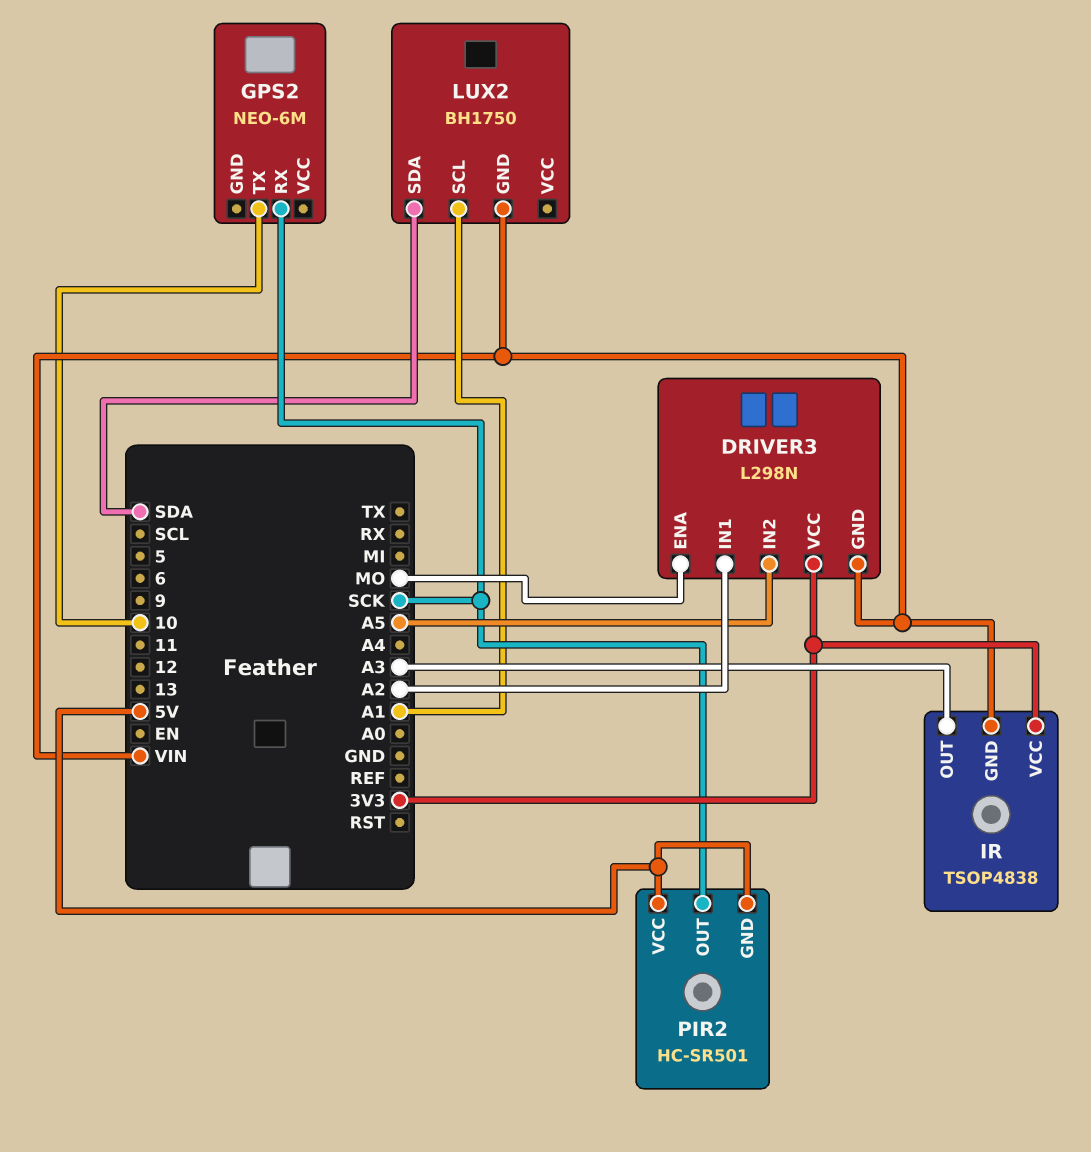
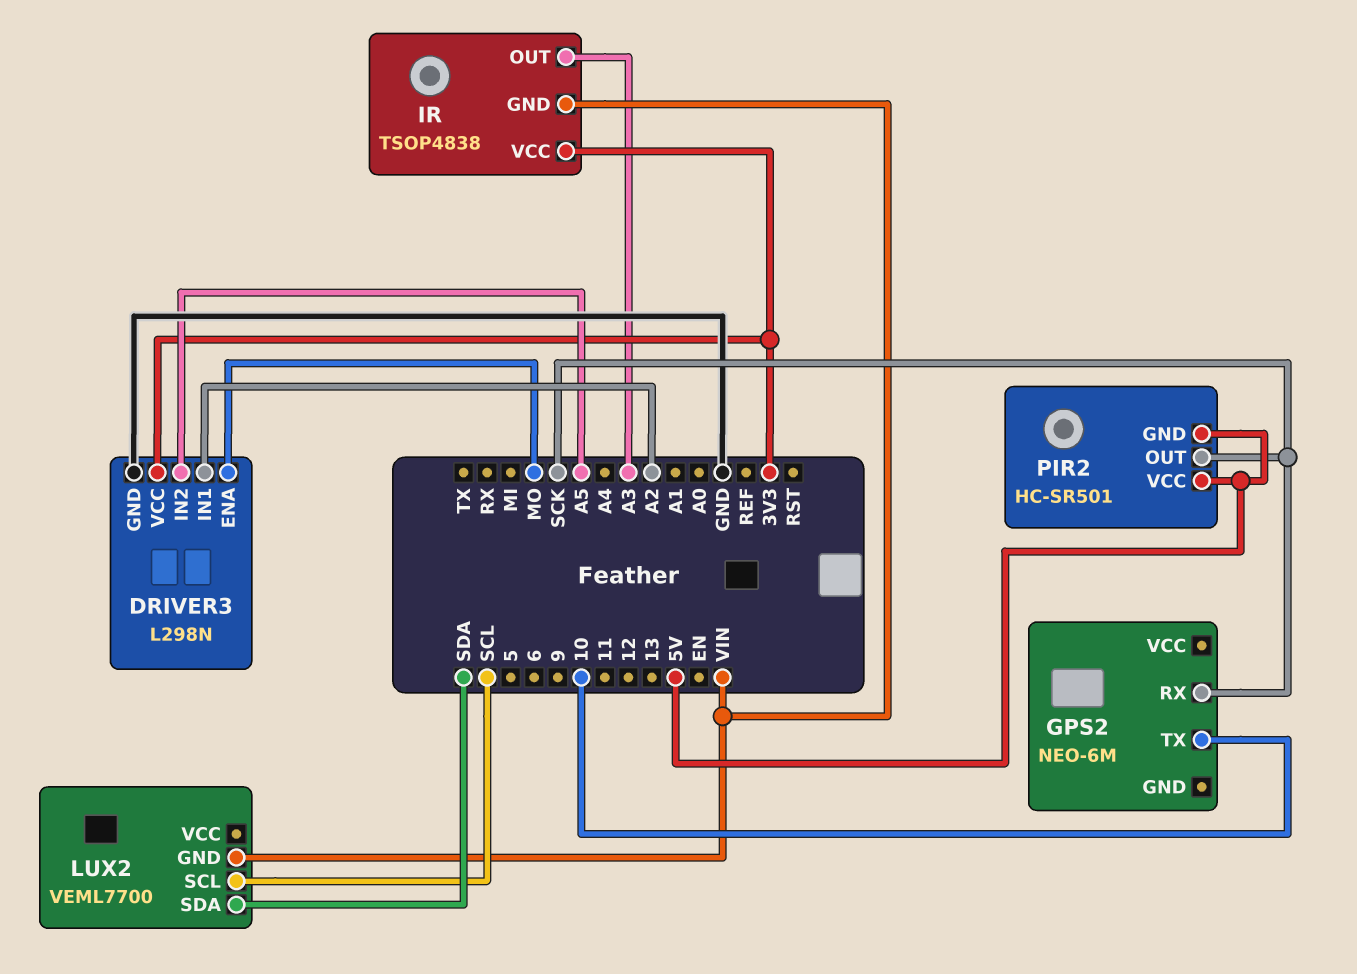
DRIVER3 pin GND: VIN -> GND
LUX2: BH1750 -> VEML7700
LUX2 pin SCL: A1 -> SCL

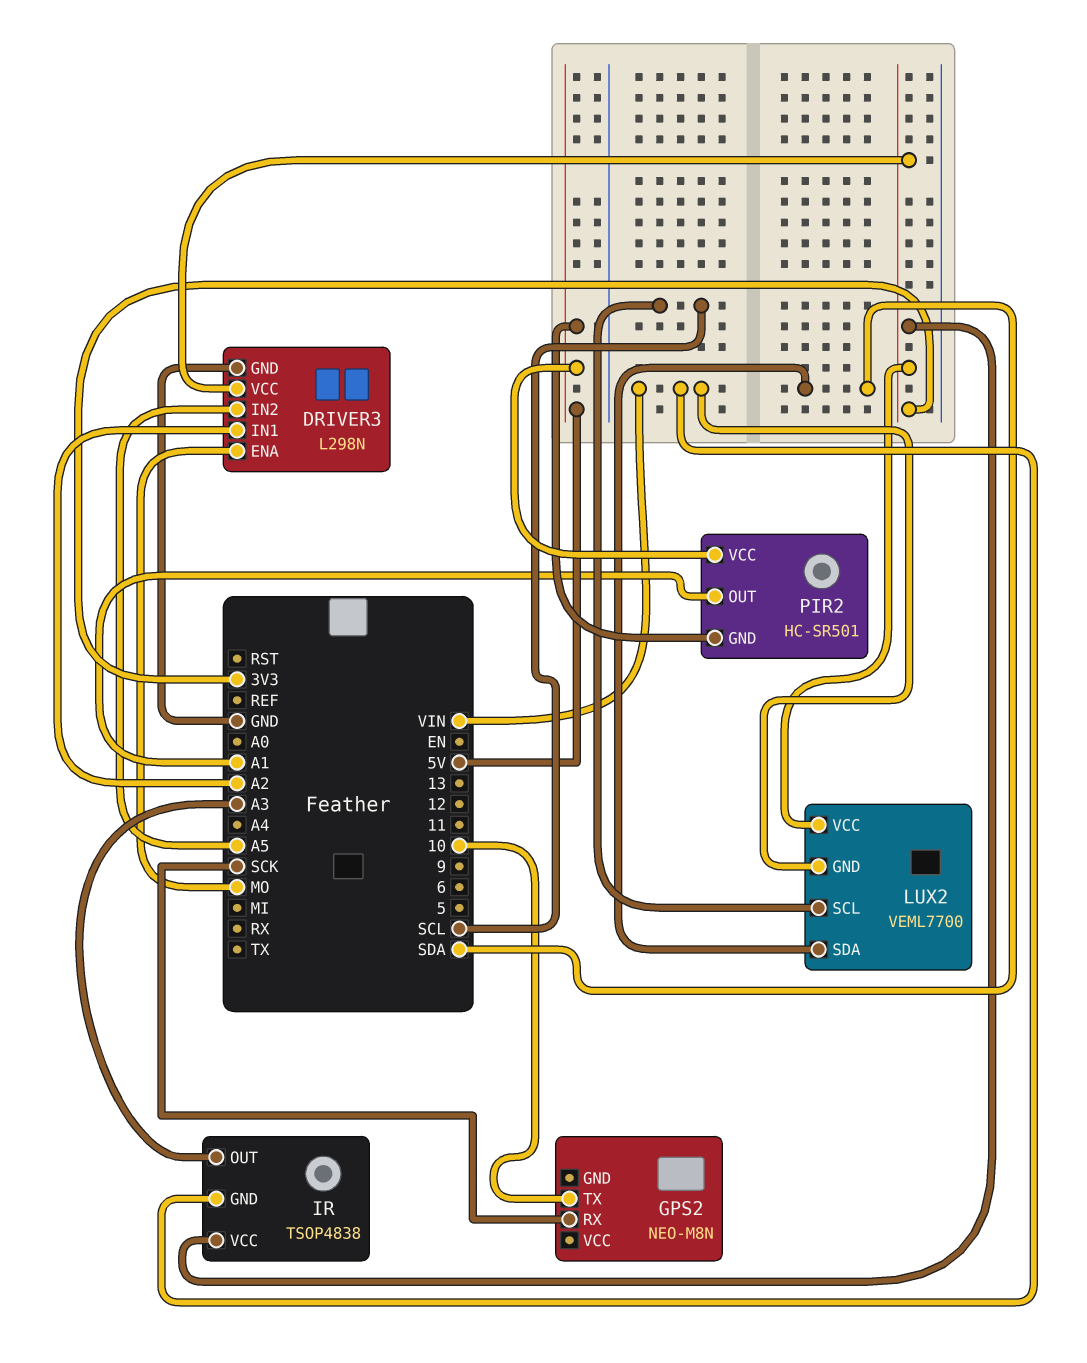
GPS2: NEO-6M -> NEO-M8N
LUX2 pin VCC: none -> 3V3
PIR2 pin OUT: SCK -> A1

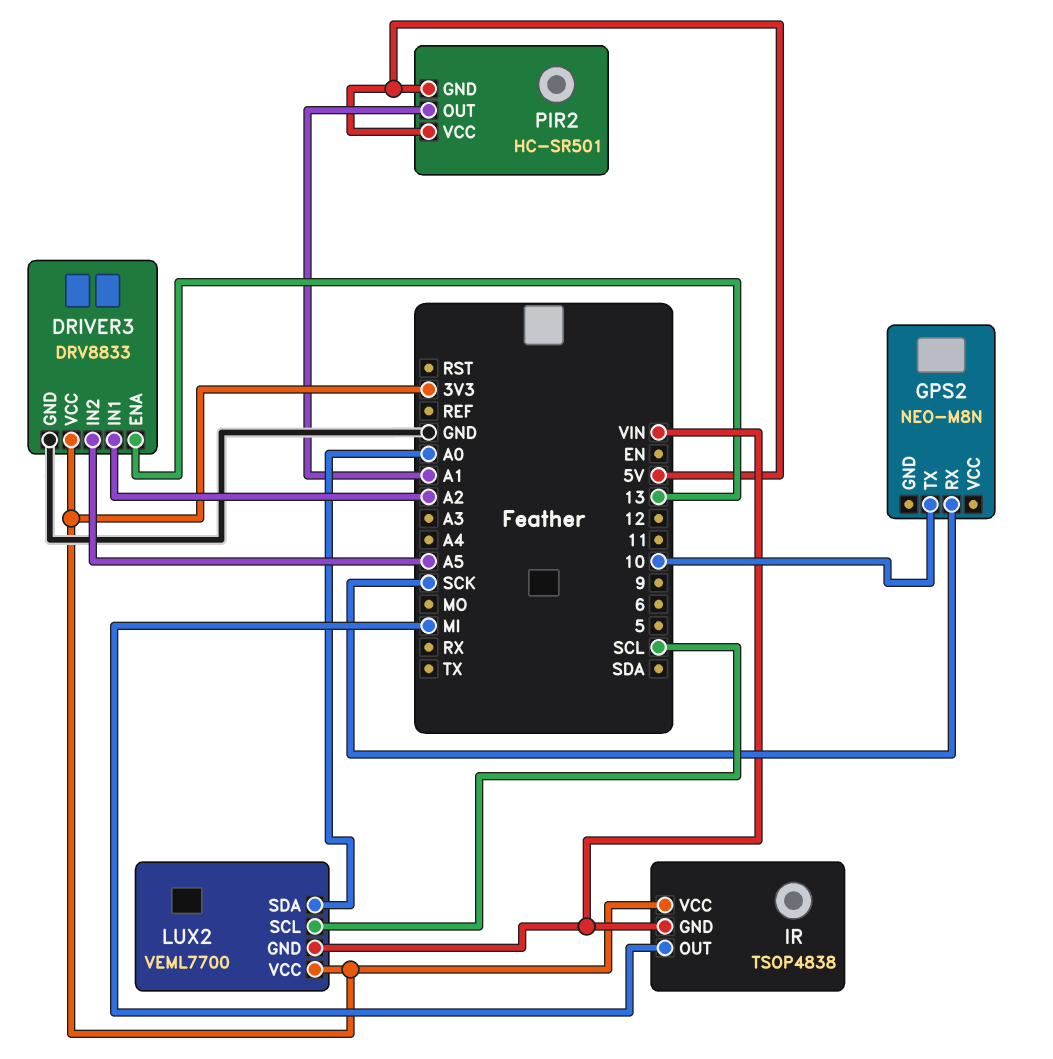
DRIVER3: L298N -> DRV8833
DRIVER3 pin ENA: MO -> 13
IR pin OUT: A3 -> MI
LUX2 pin SDA: SDA -> A0

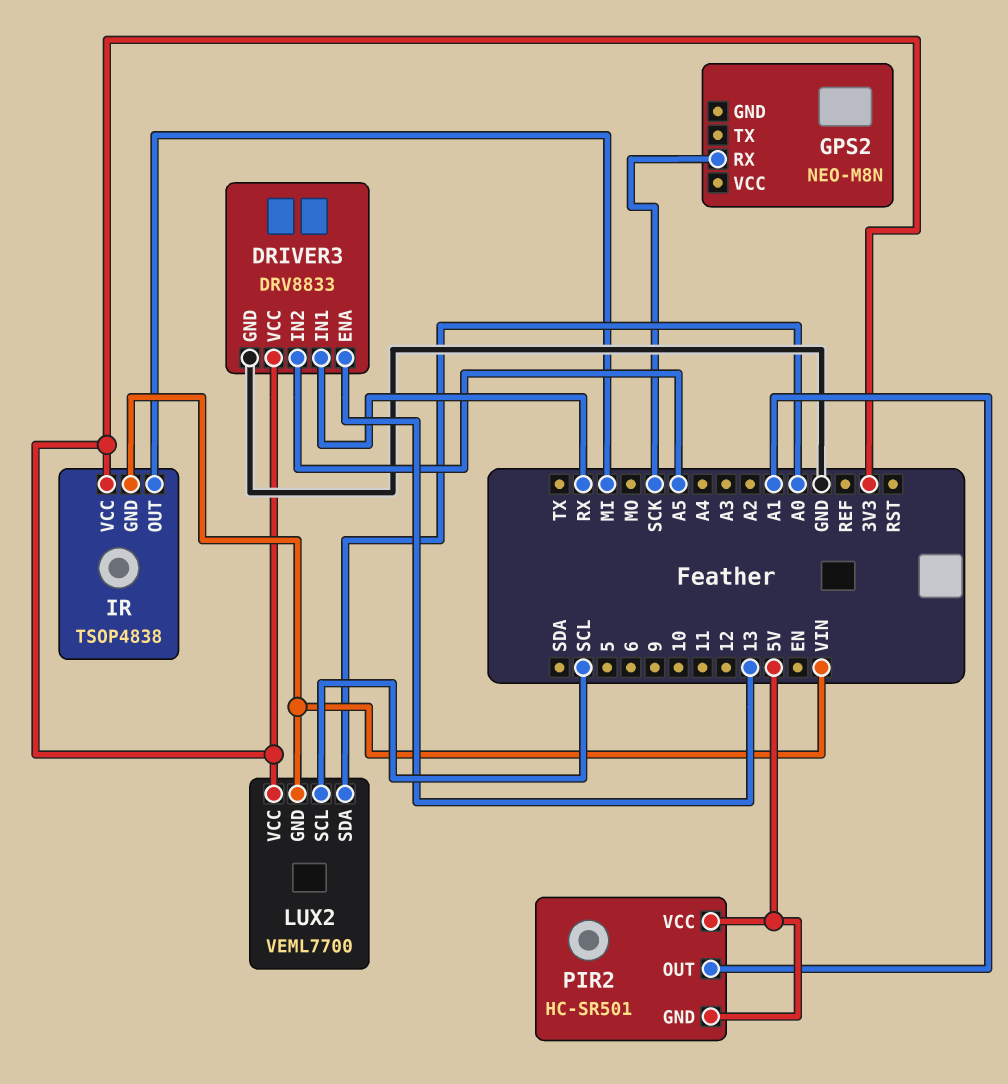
DRIVER3 pin IN1: A2 -> RX
GPS2 pin TX: 10 -> none

